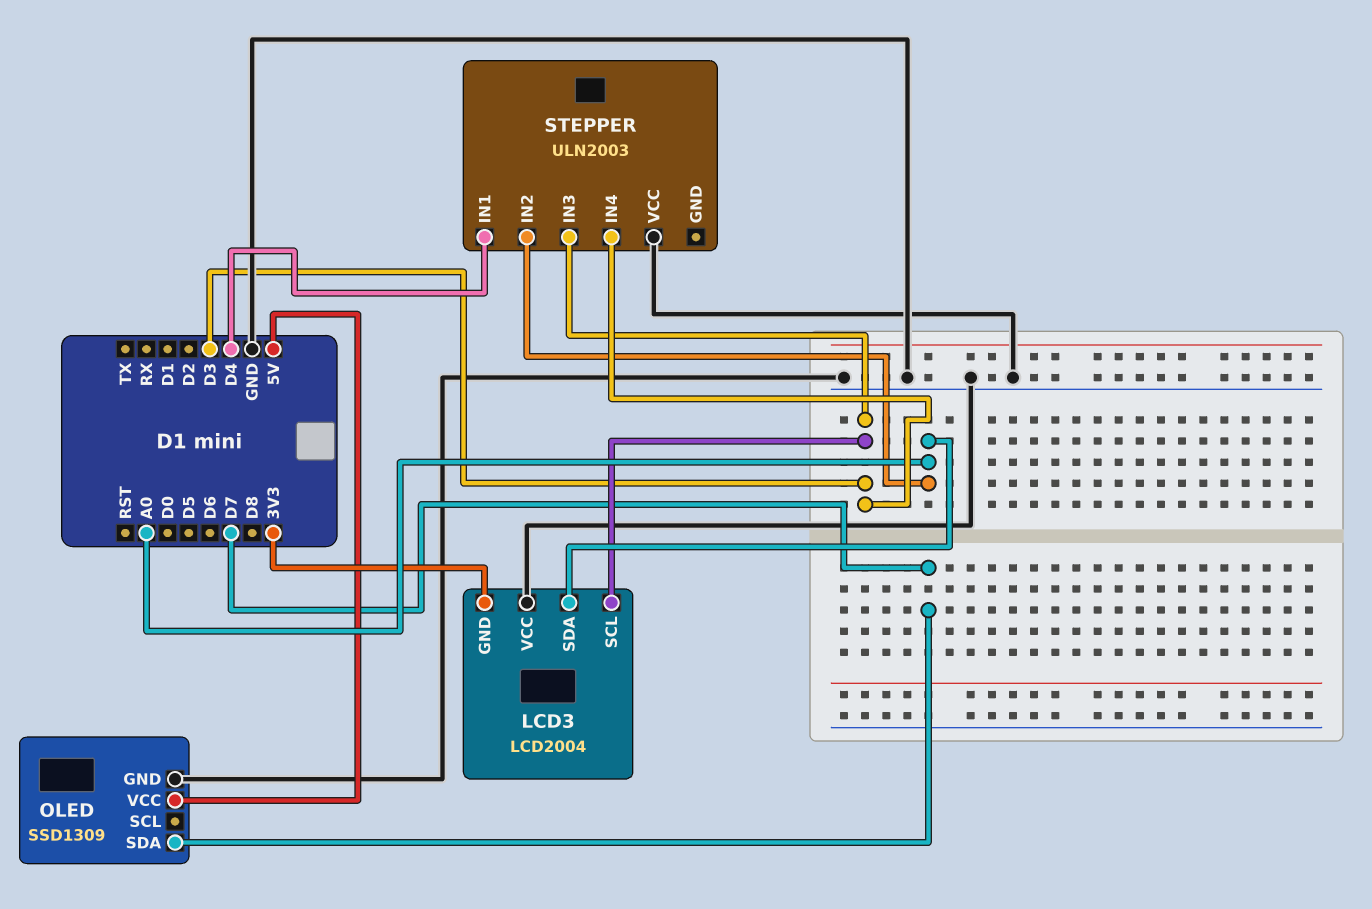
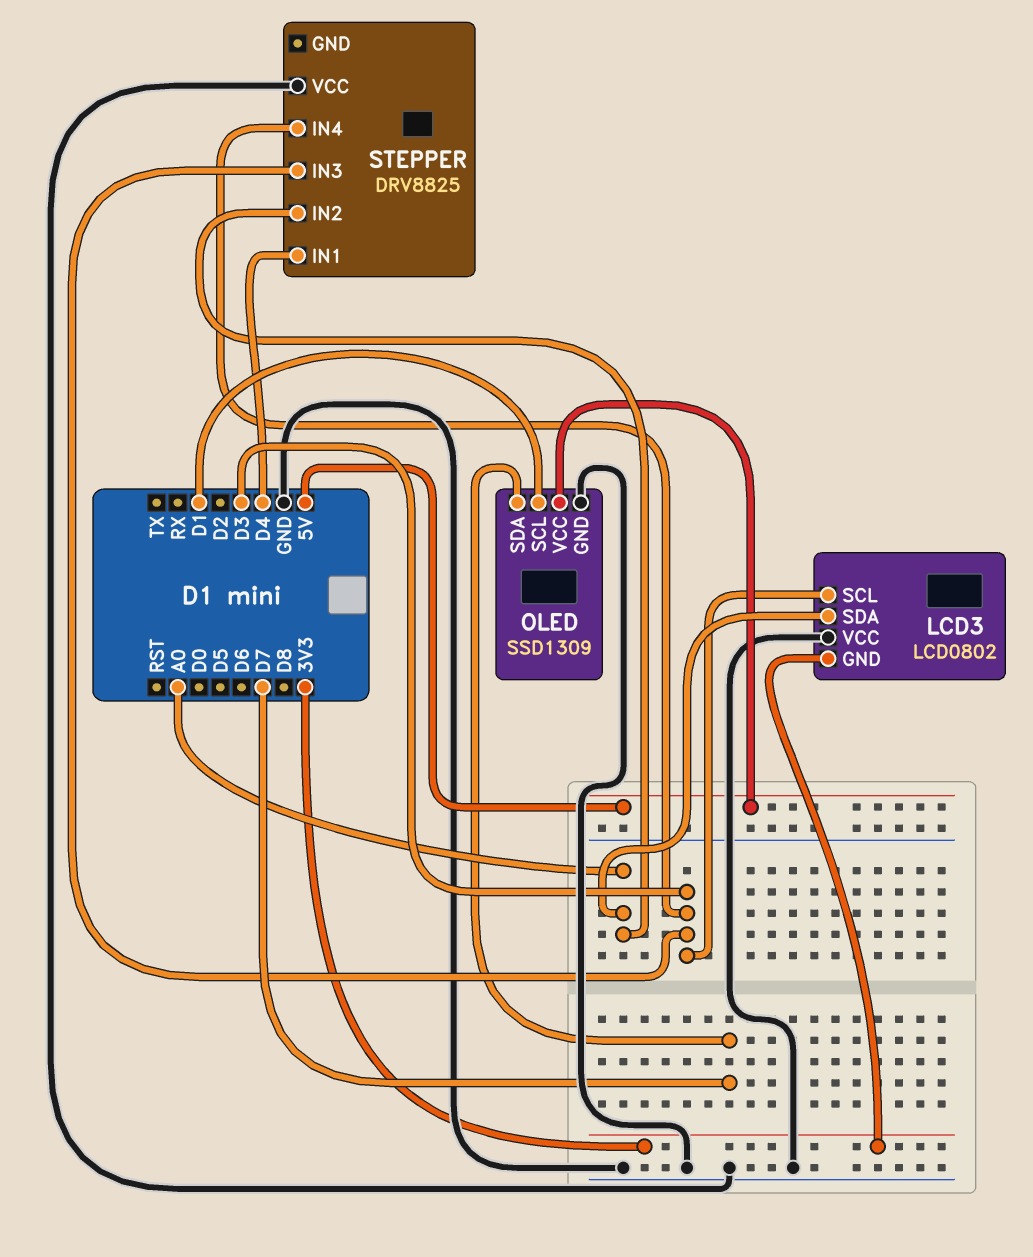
LCD3: LCD2004 -> LCD0802
OLED pin SCL: none -> D1
STEPPER: ULN2003 -> DRV8825

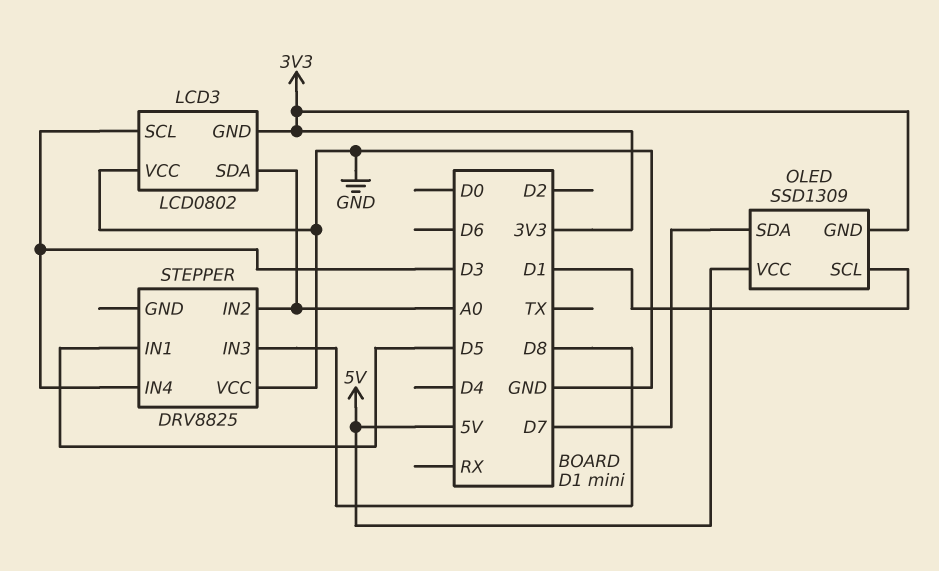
OLED pin GND: GND -> 3V3
STEPPER pin IN1: D4 -> D5
STEPPER pin IN3: D3 -> D8

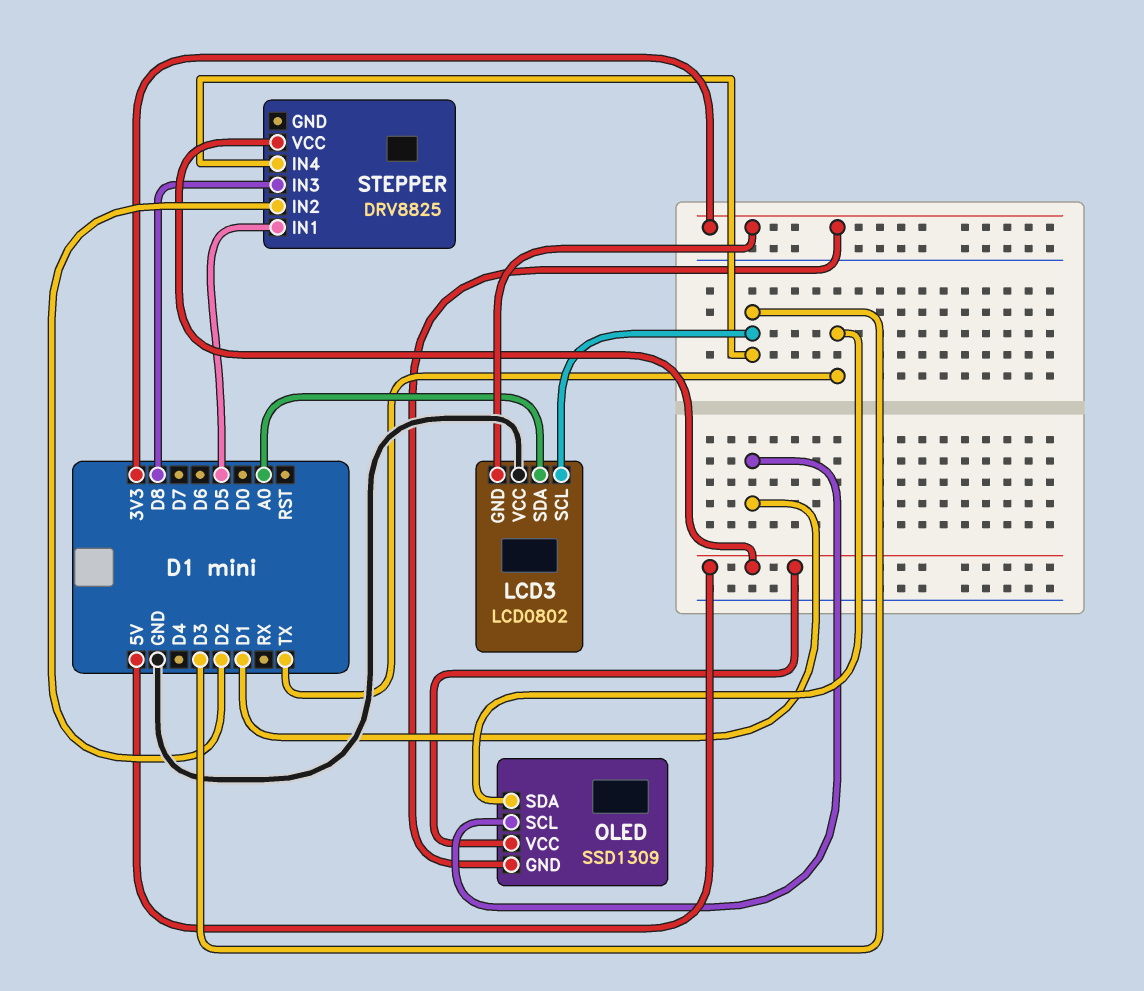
OLED pin SDA: D7 -> TX
STEPPER pin IN2: A0 -> D2
STEPPER pin VCC: GND -> 5V

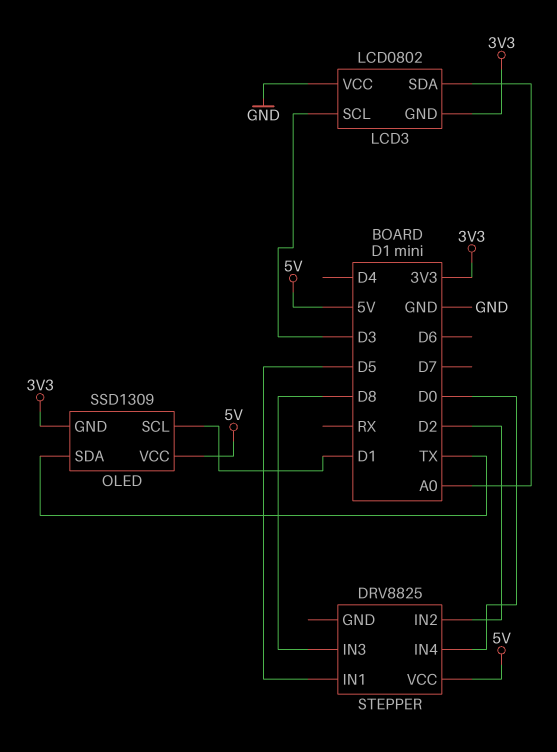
STEPPER pin IN4: D3 -> D0

